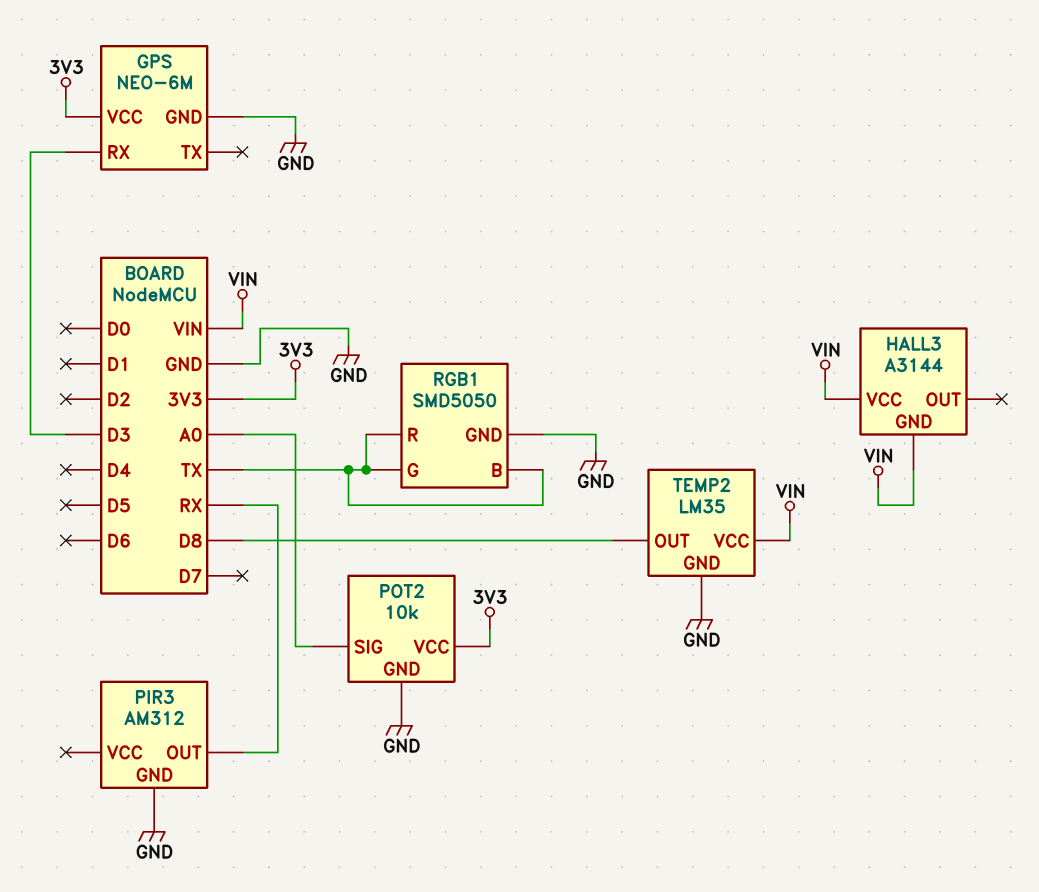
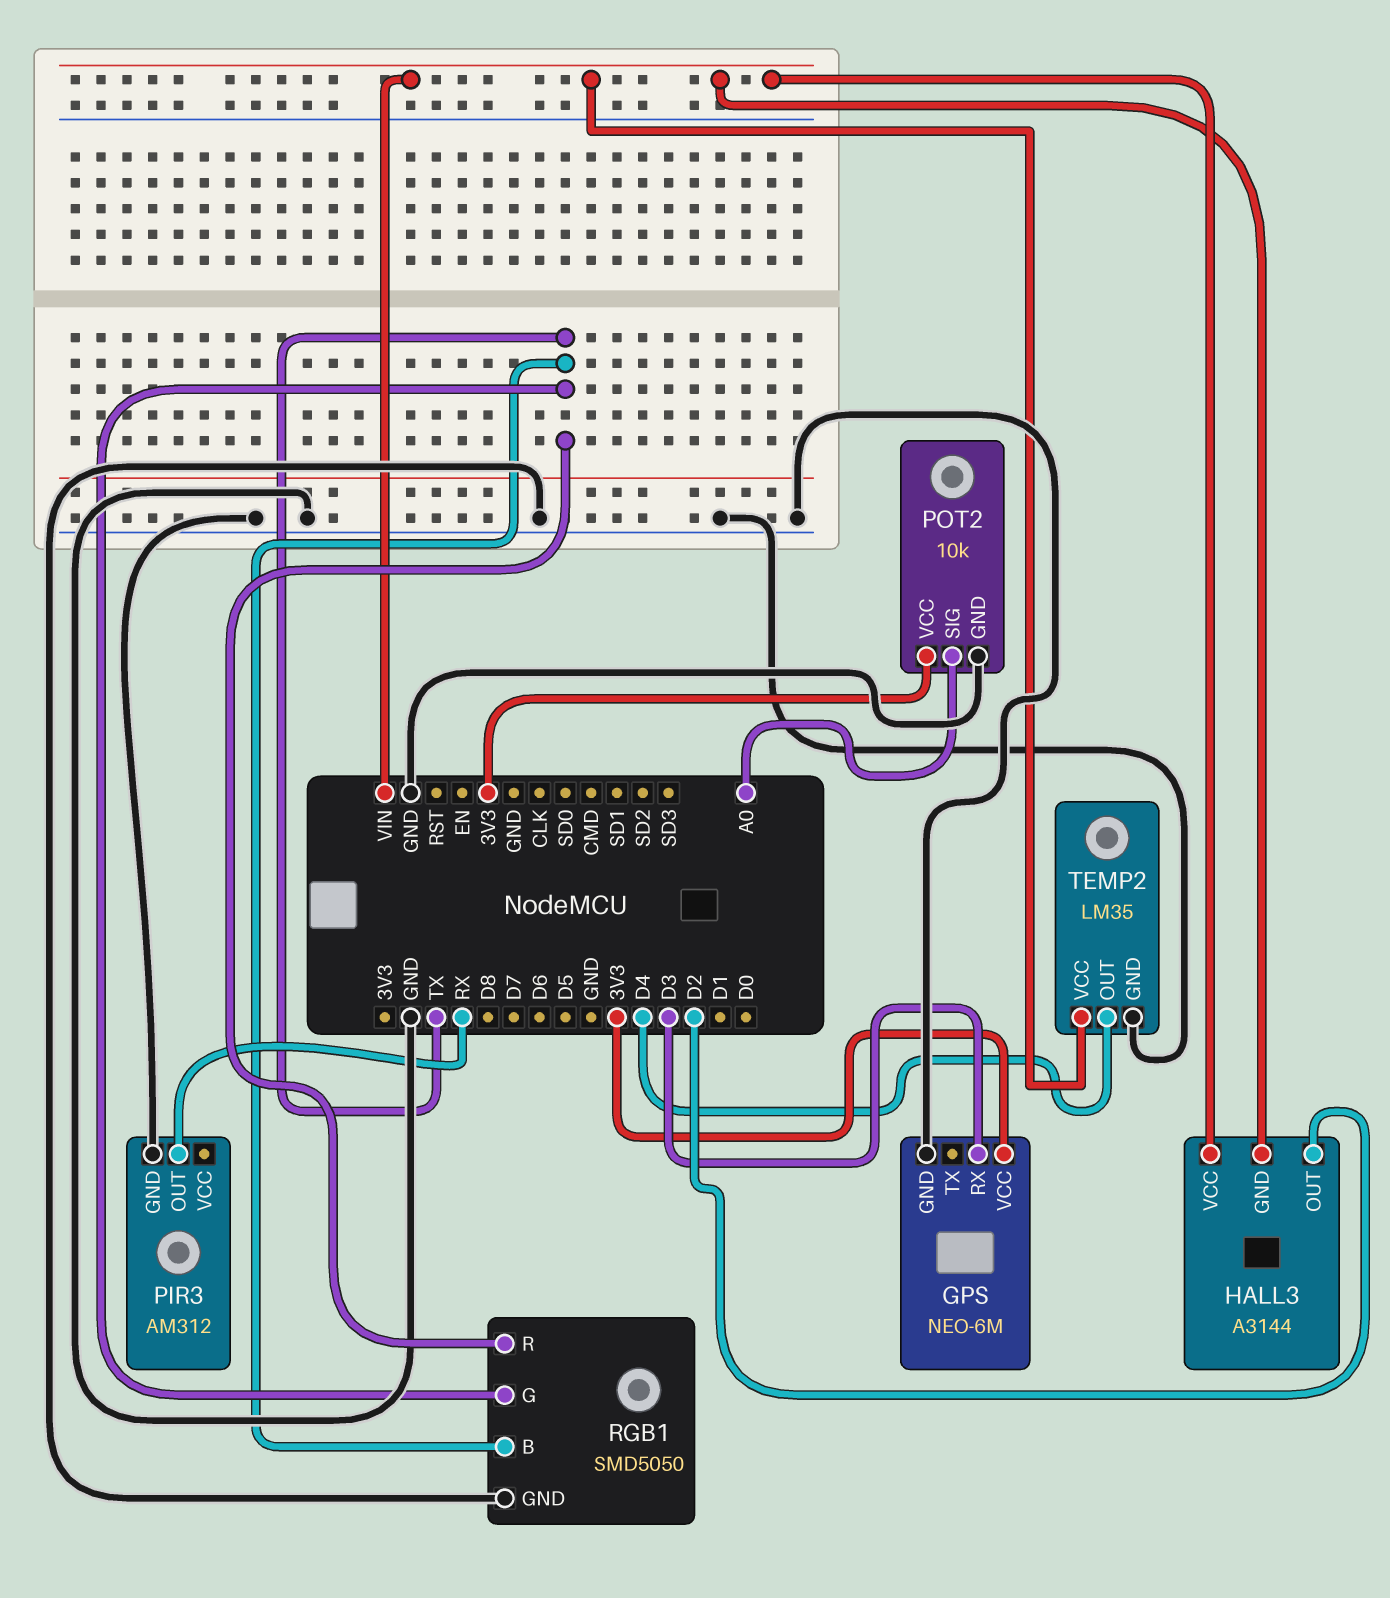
HALL3 pin OUT: none -> D2
TEMP2 pin OUT: D8 -> D4

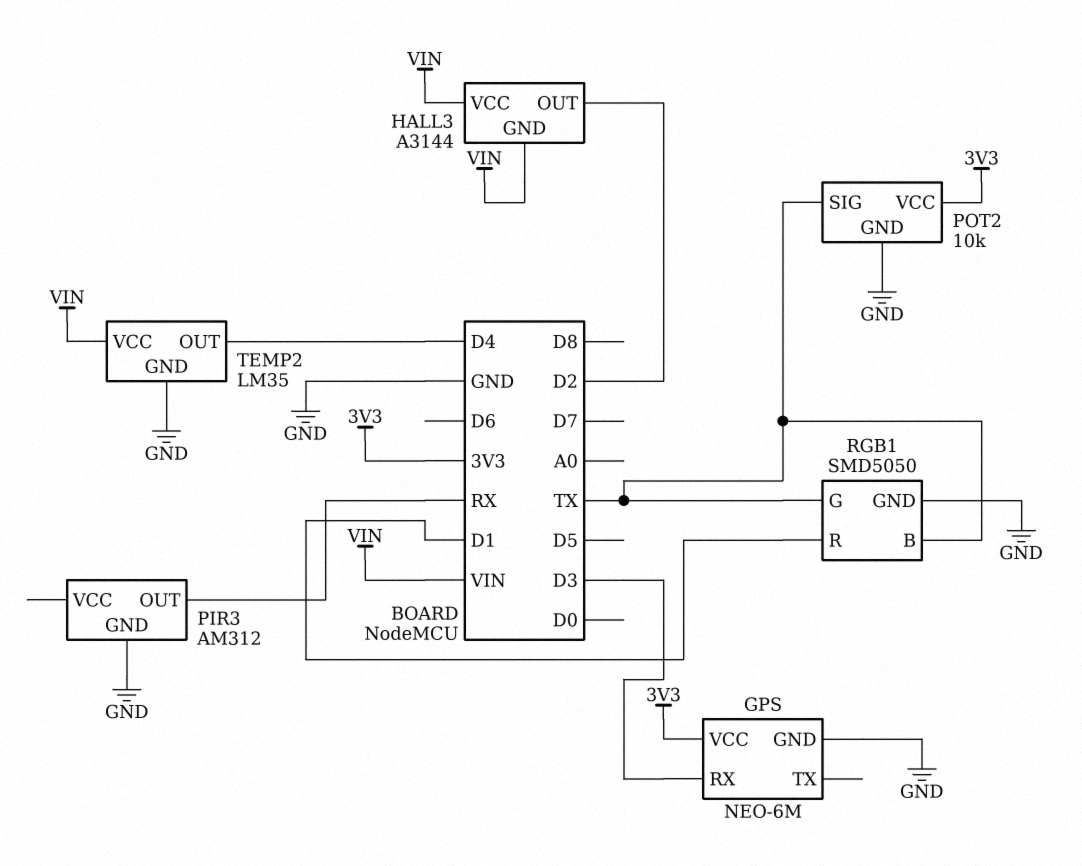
POT2 pin SIG: A0 -> TX
RGB1 pin R: TX -> D1

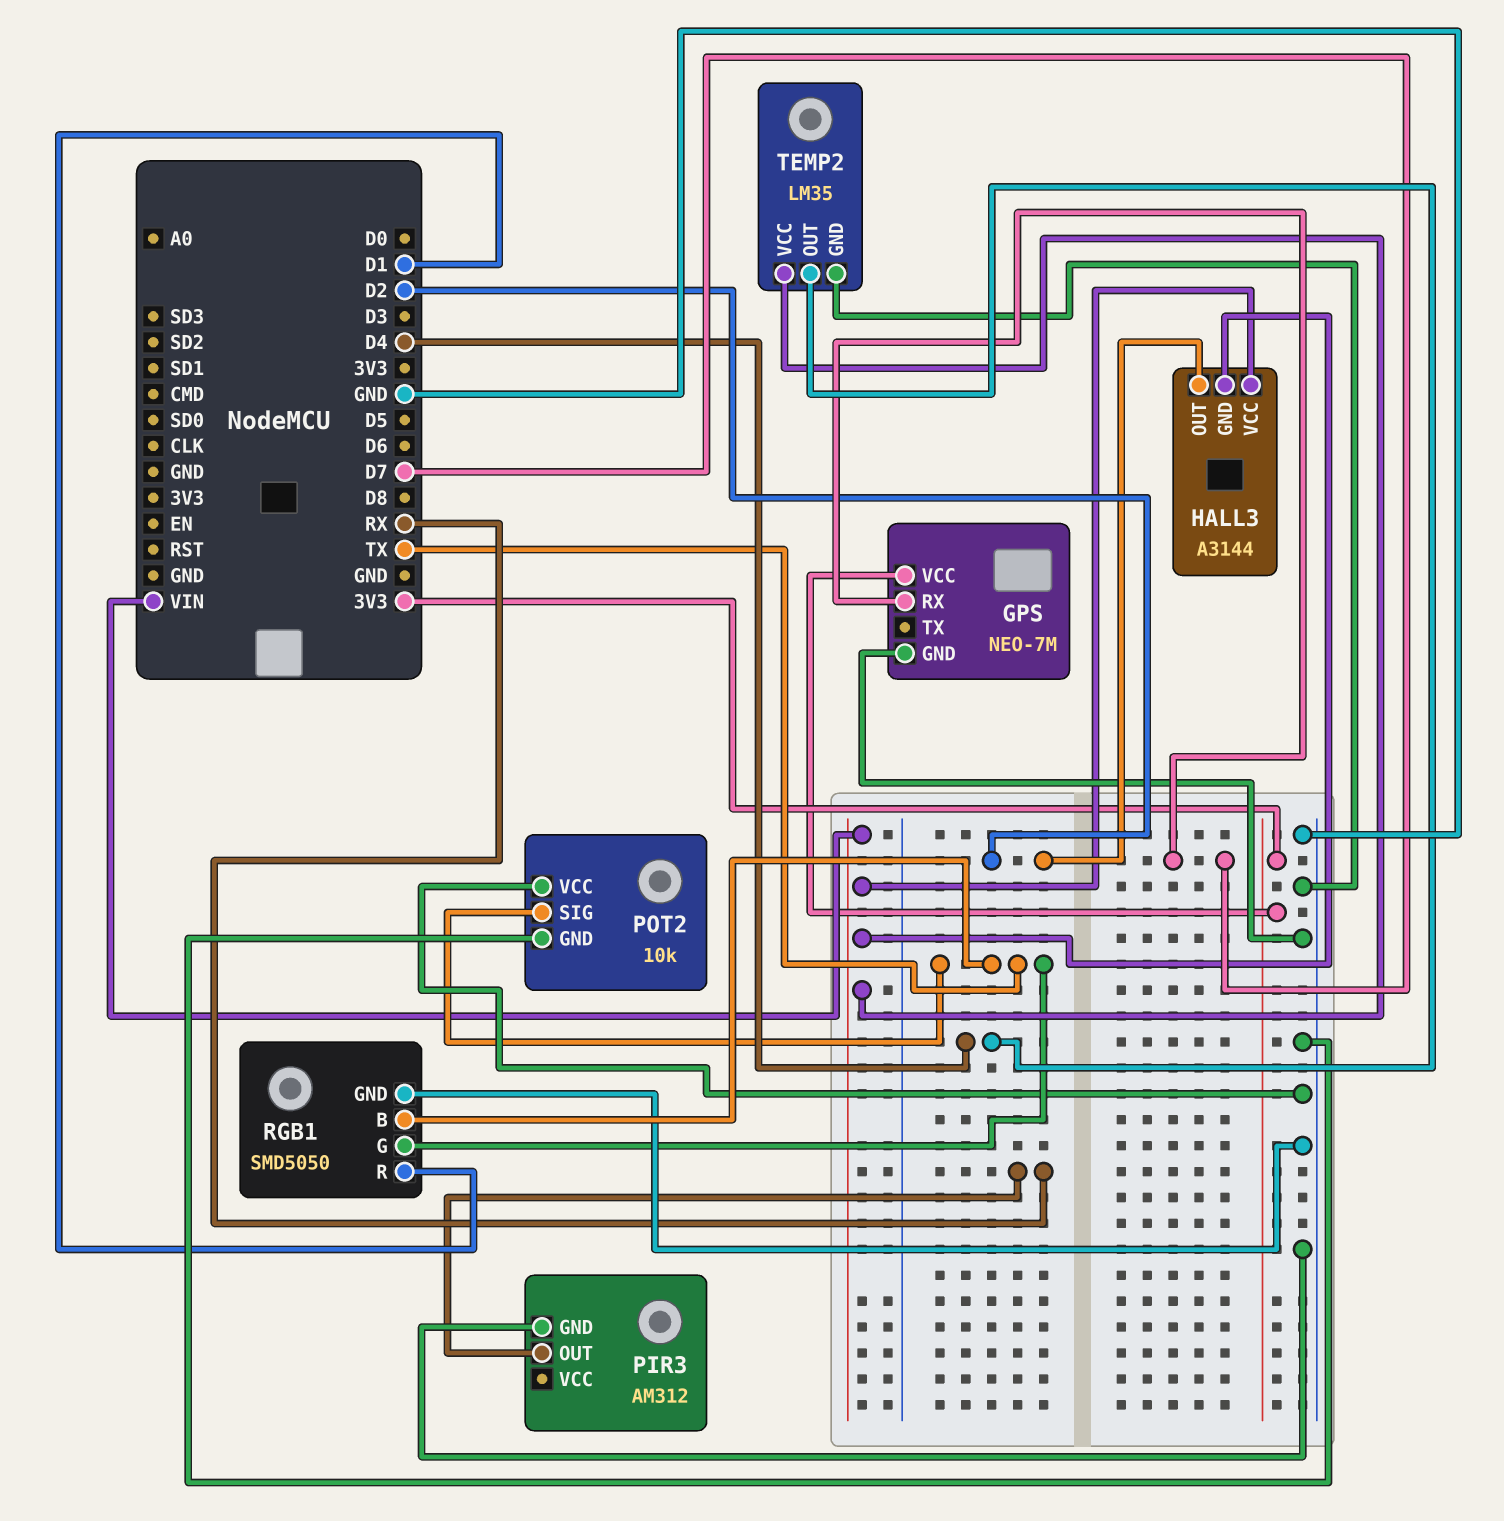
GPS: NEO-6M -> NEO-7M
GPS pin RX: D3 -> D7
POT2 pin VCC: 3V3 -> GND

